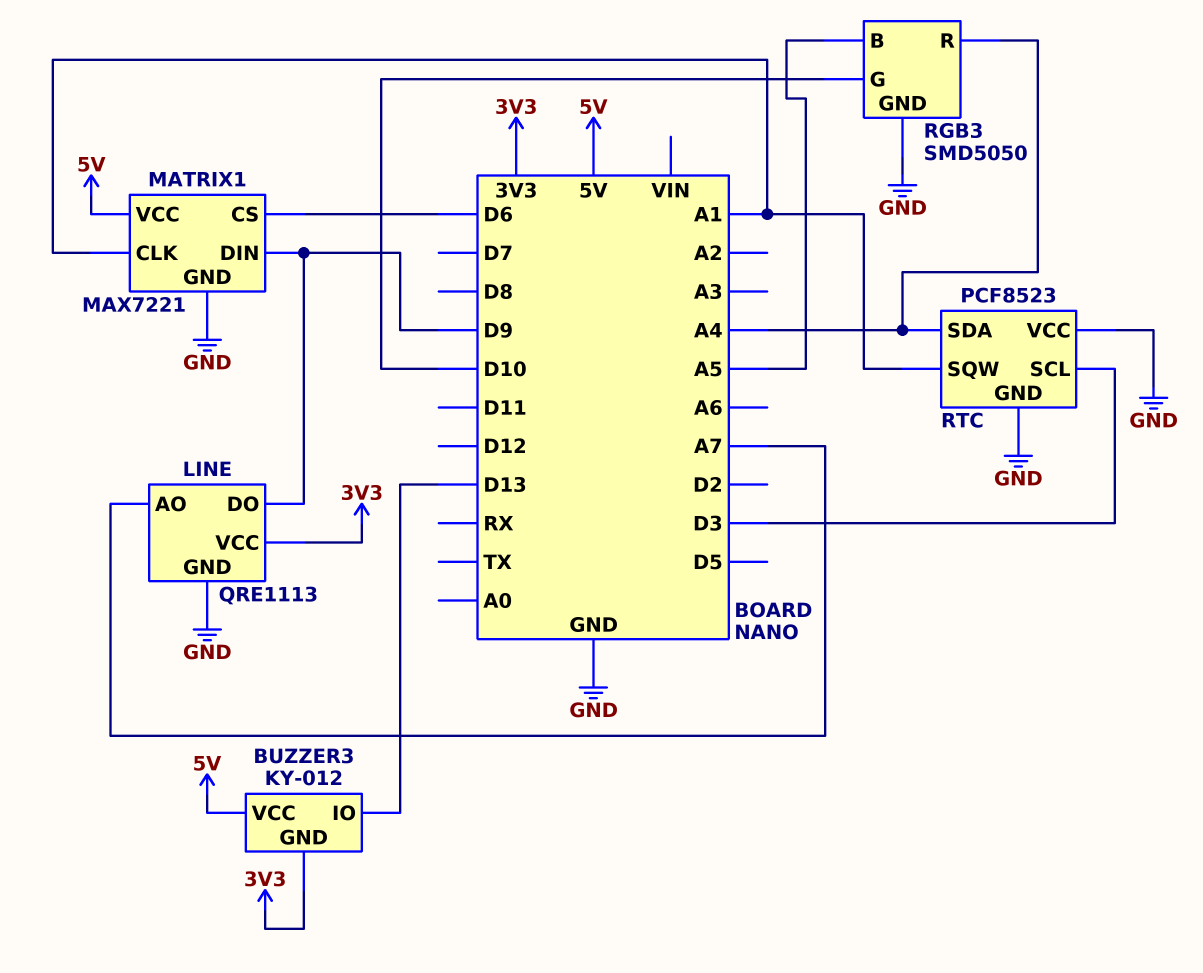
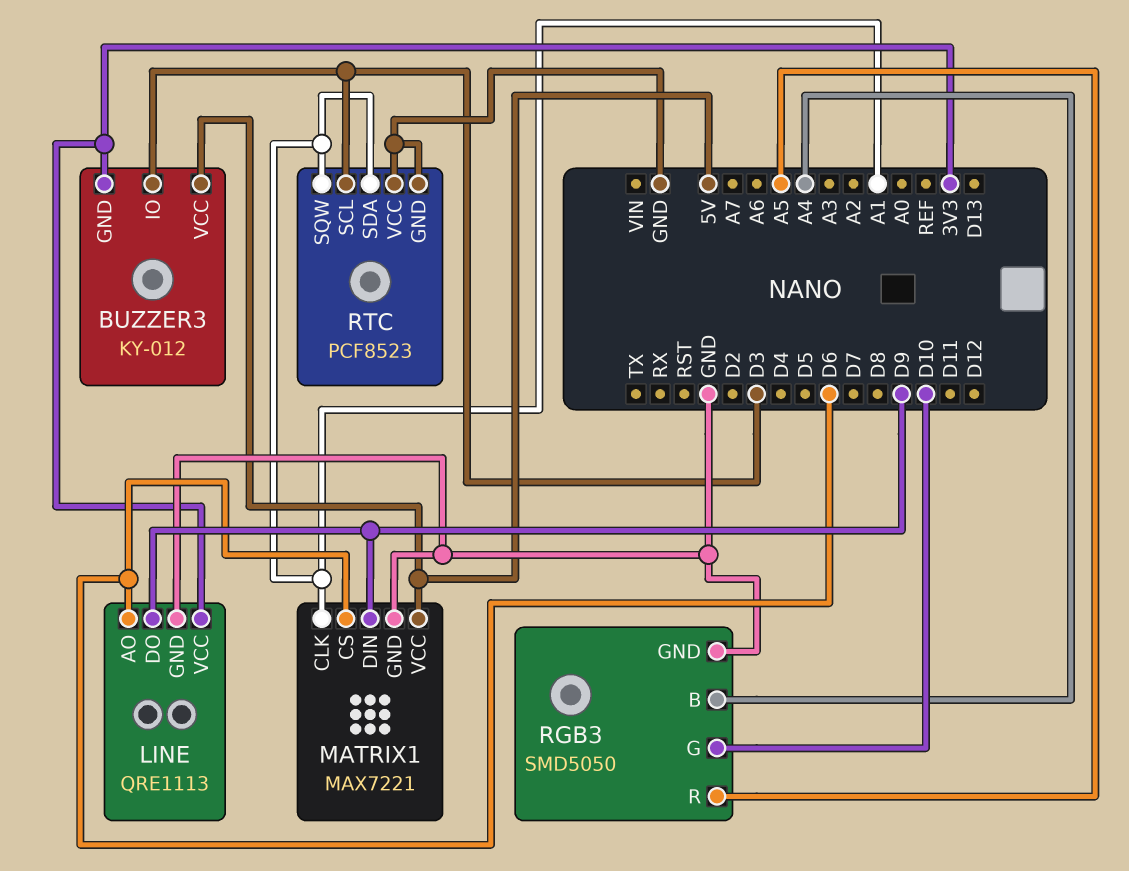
BUZZER3 pin IO: D13 -> D3
LINE pin AO: A7 -> D6
RGB3 pin B: A5 -> A4
RGB3 pin R: A4 -> A5
RTC pin SDA: A4 -> A1

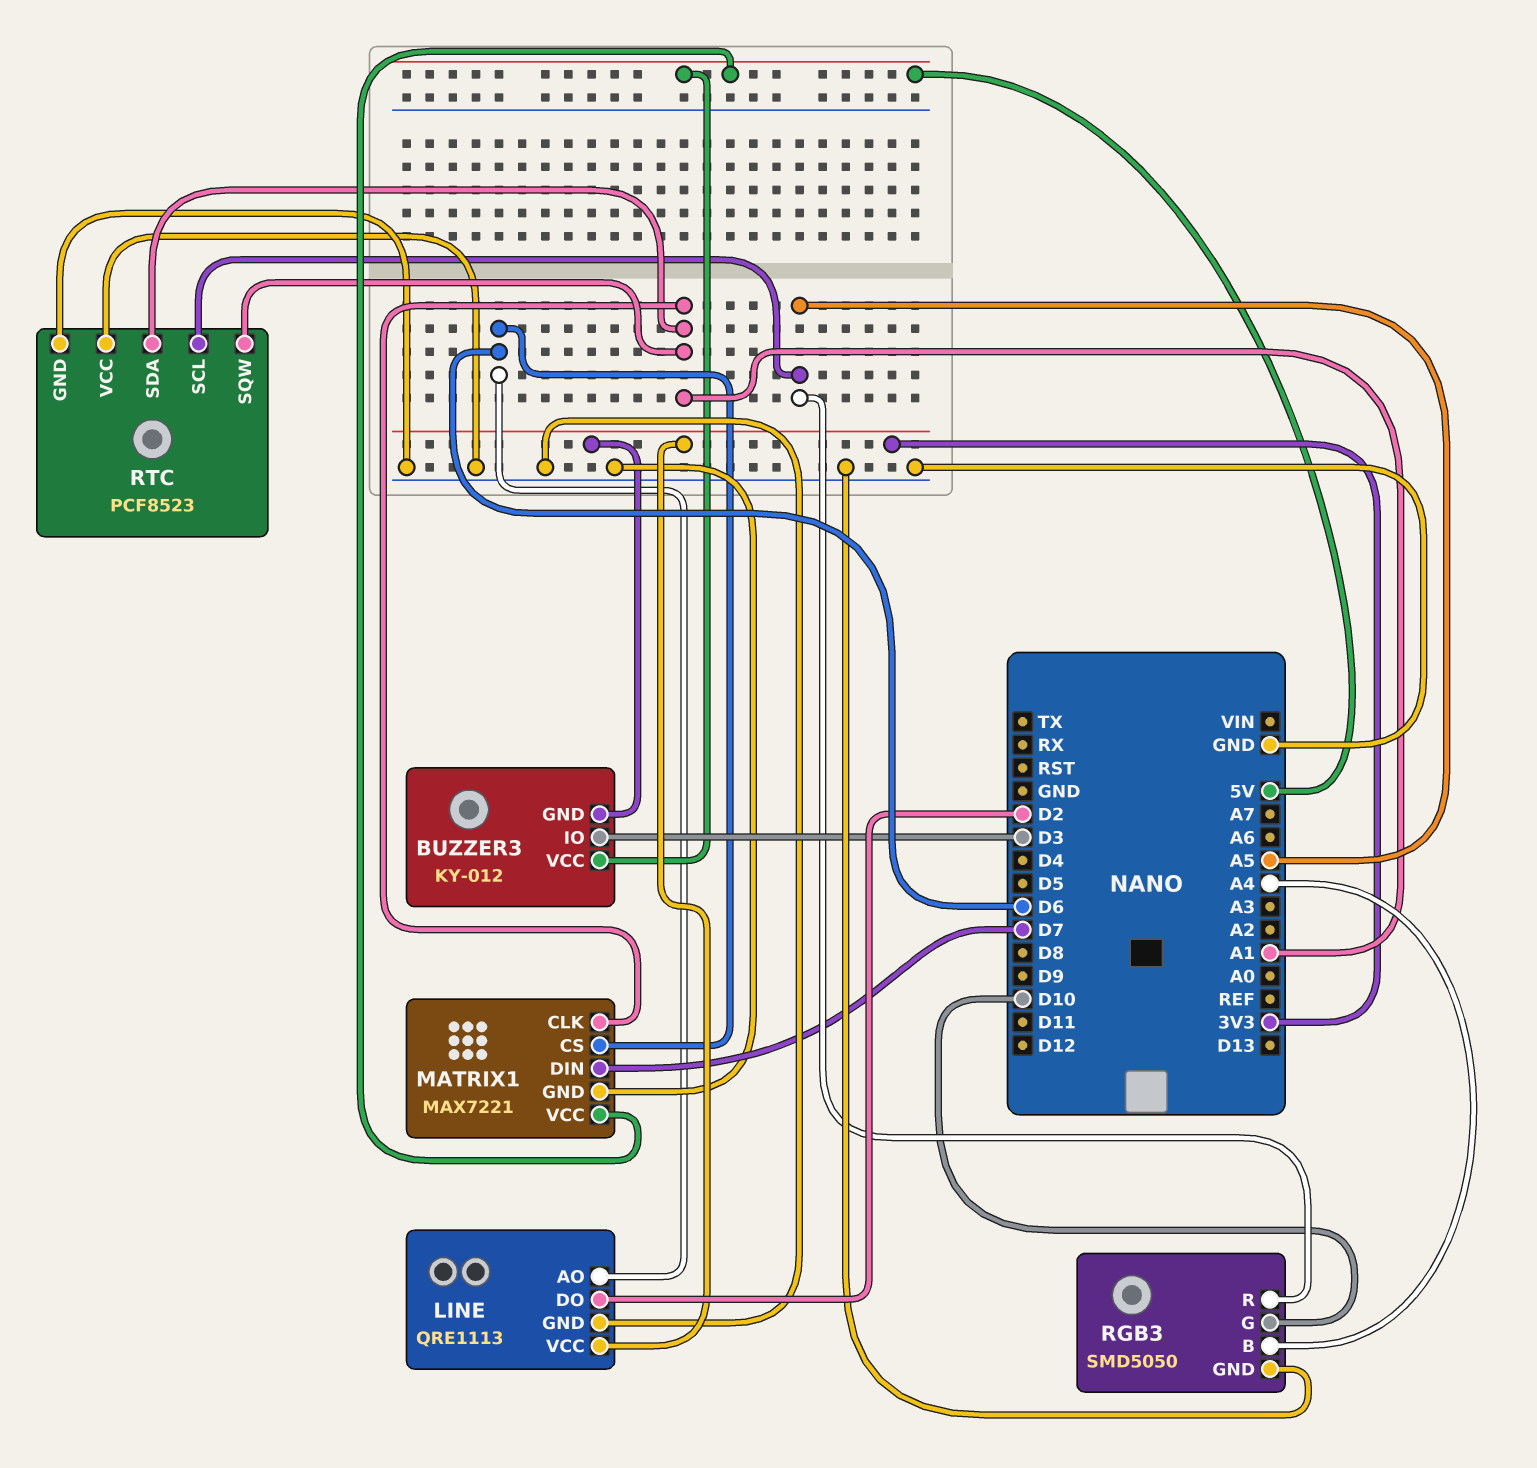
LINE pin DO: D9 -> D2
MATRIX1 pin DIN: D9 -> D7
RTC pin SCL: D3 -> A5

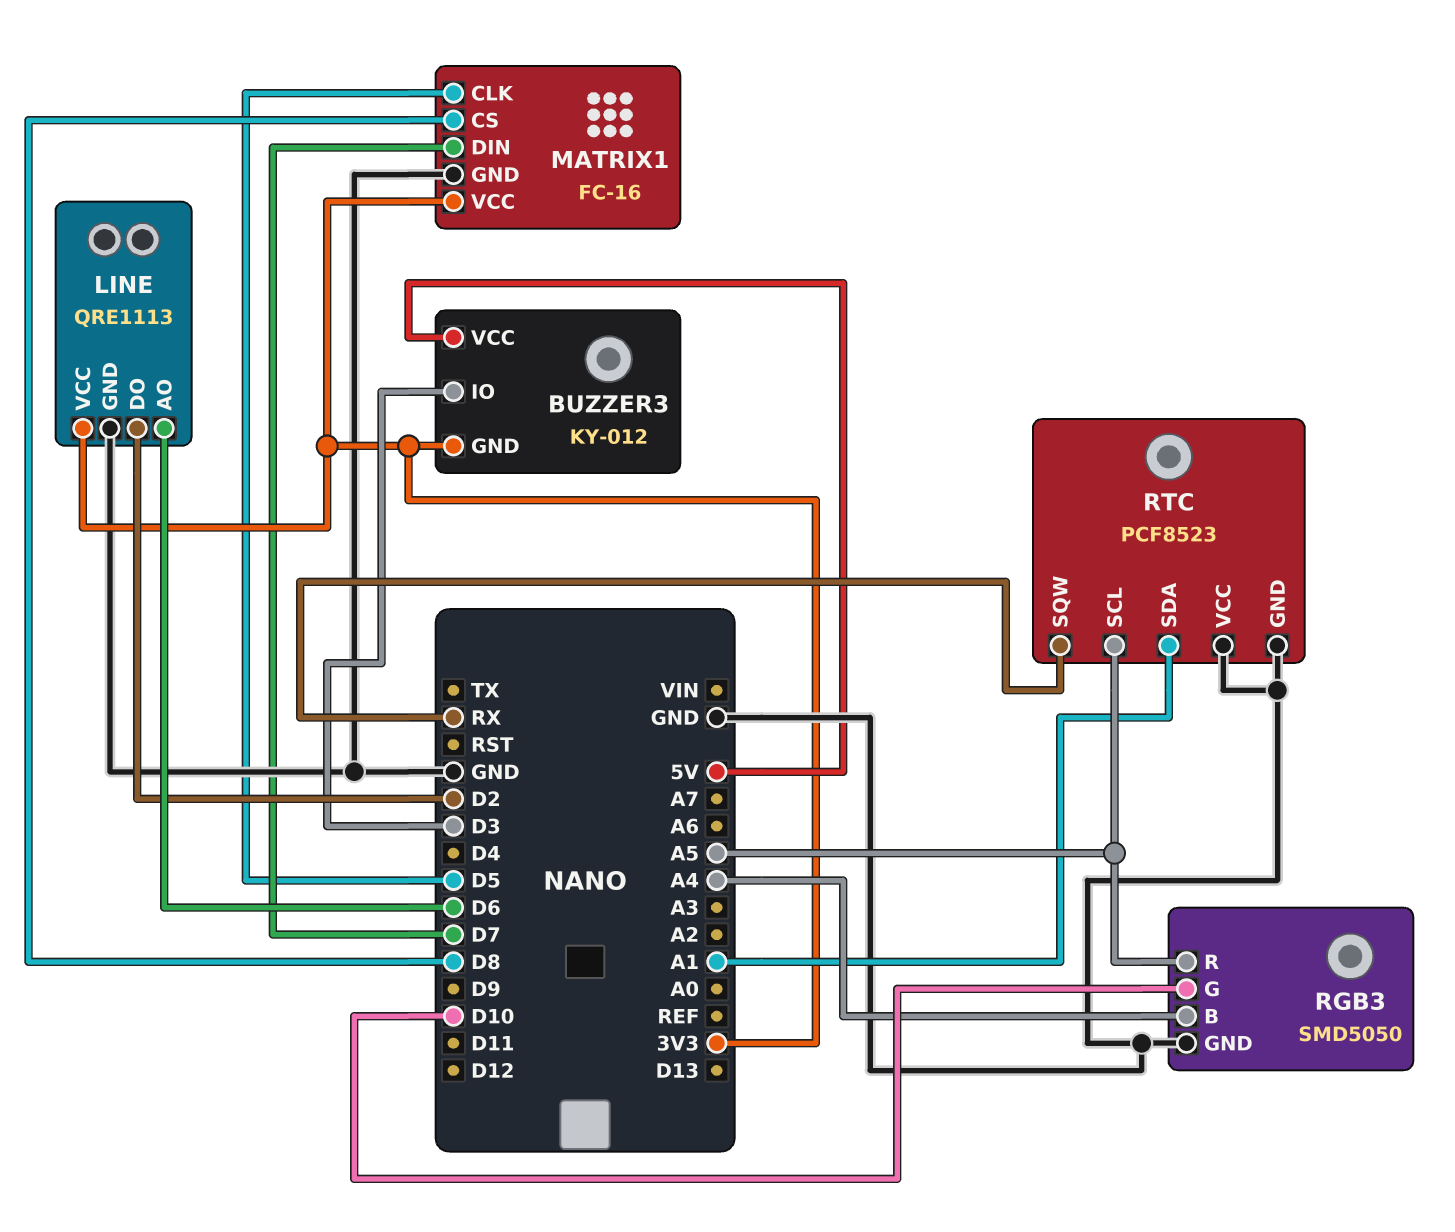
MATRIX1: MAX7221 -> FC-16
MATRIX1 pin CLK: A1 -> D5
MATRIX1 pin CS: D6 -> D8
MATRIX1 pin VCC: 5V -> 3V3
RTC pin SQW: A1 -> RX

